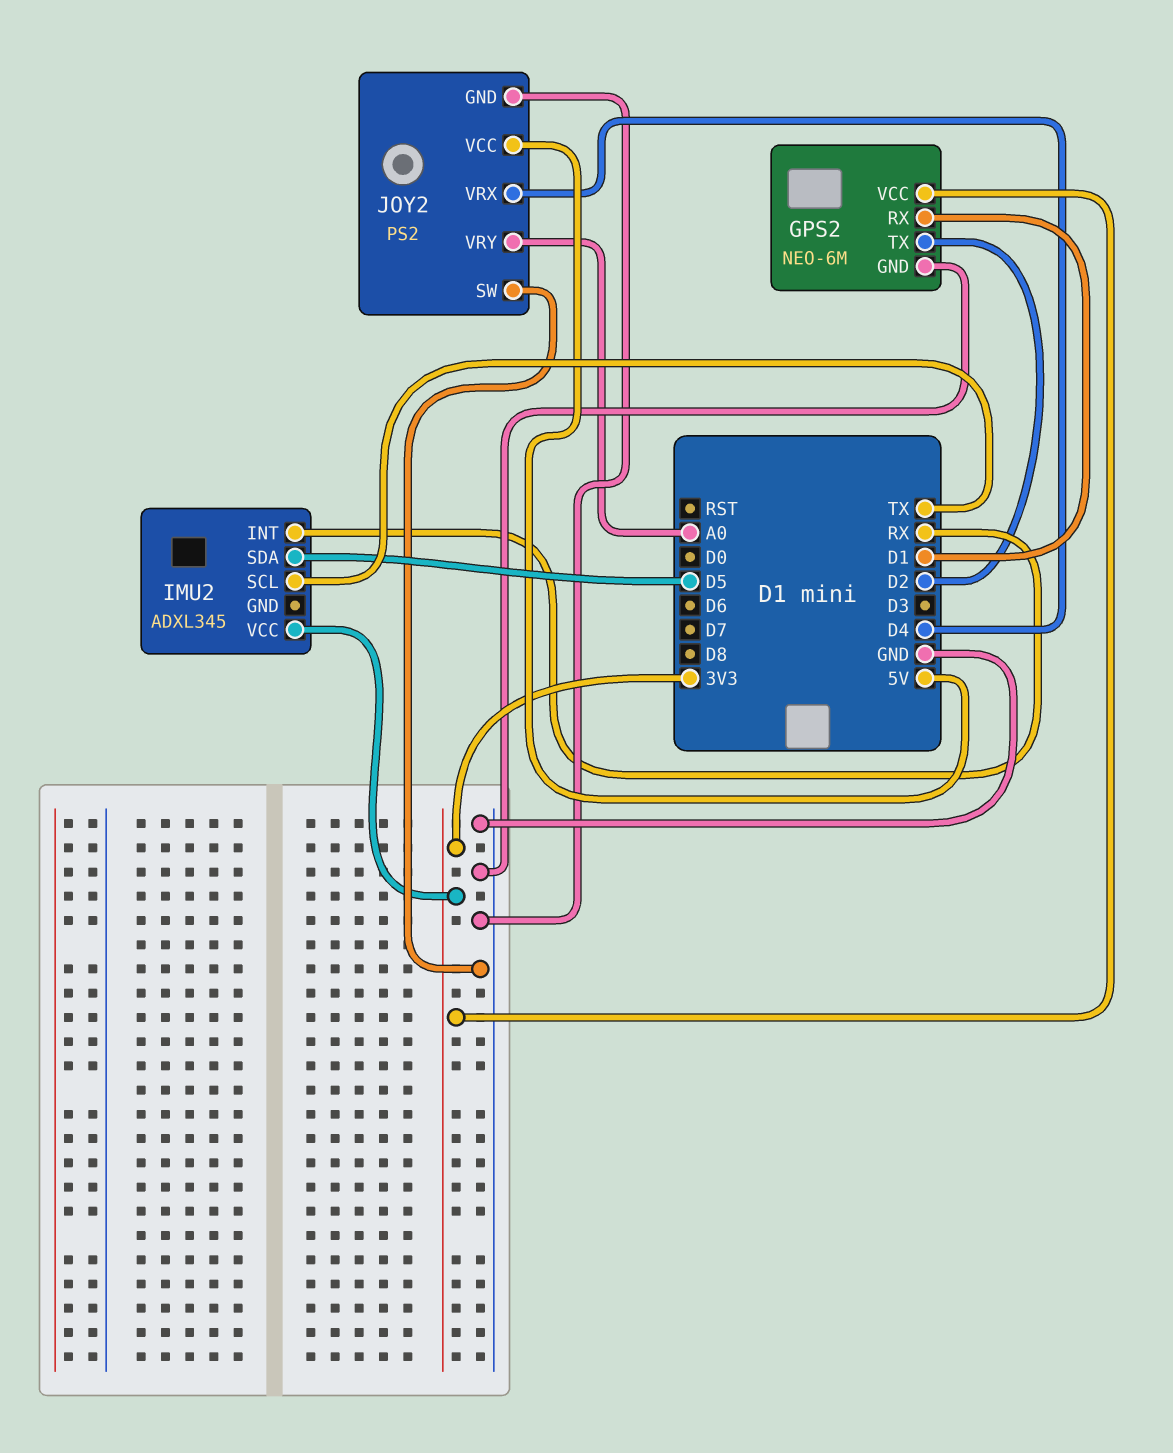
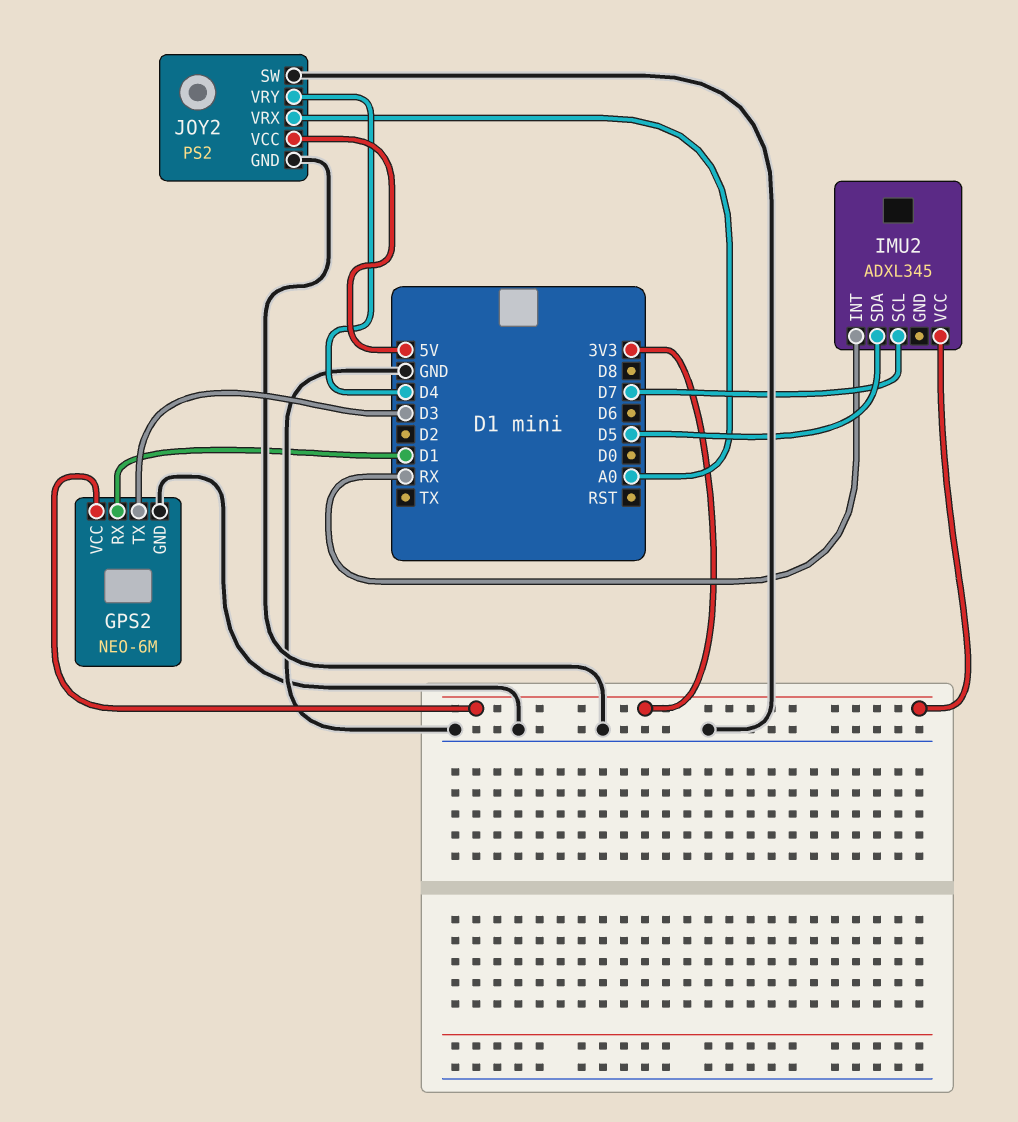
GPS2 pin TX: D2 -> D3
IMU2 pin SCL: TX -> D7
JOY2 pin VRX: D4 -> A0
JOY2 pin VRY: A0 -> D4

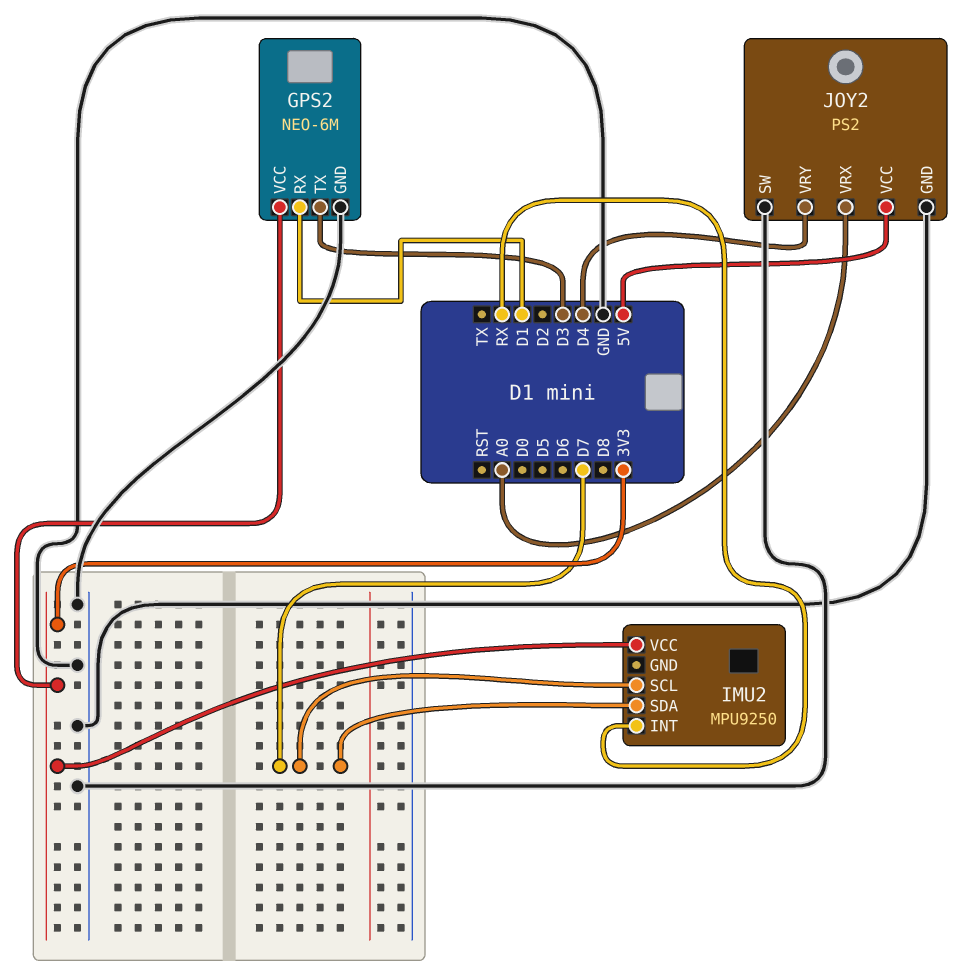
IMU2: ADXL345 -> MPU9250
IMU2 pin SDA: D5 -> D7

